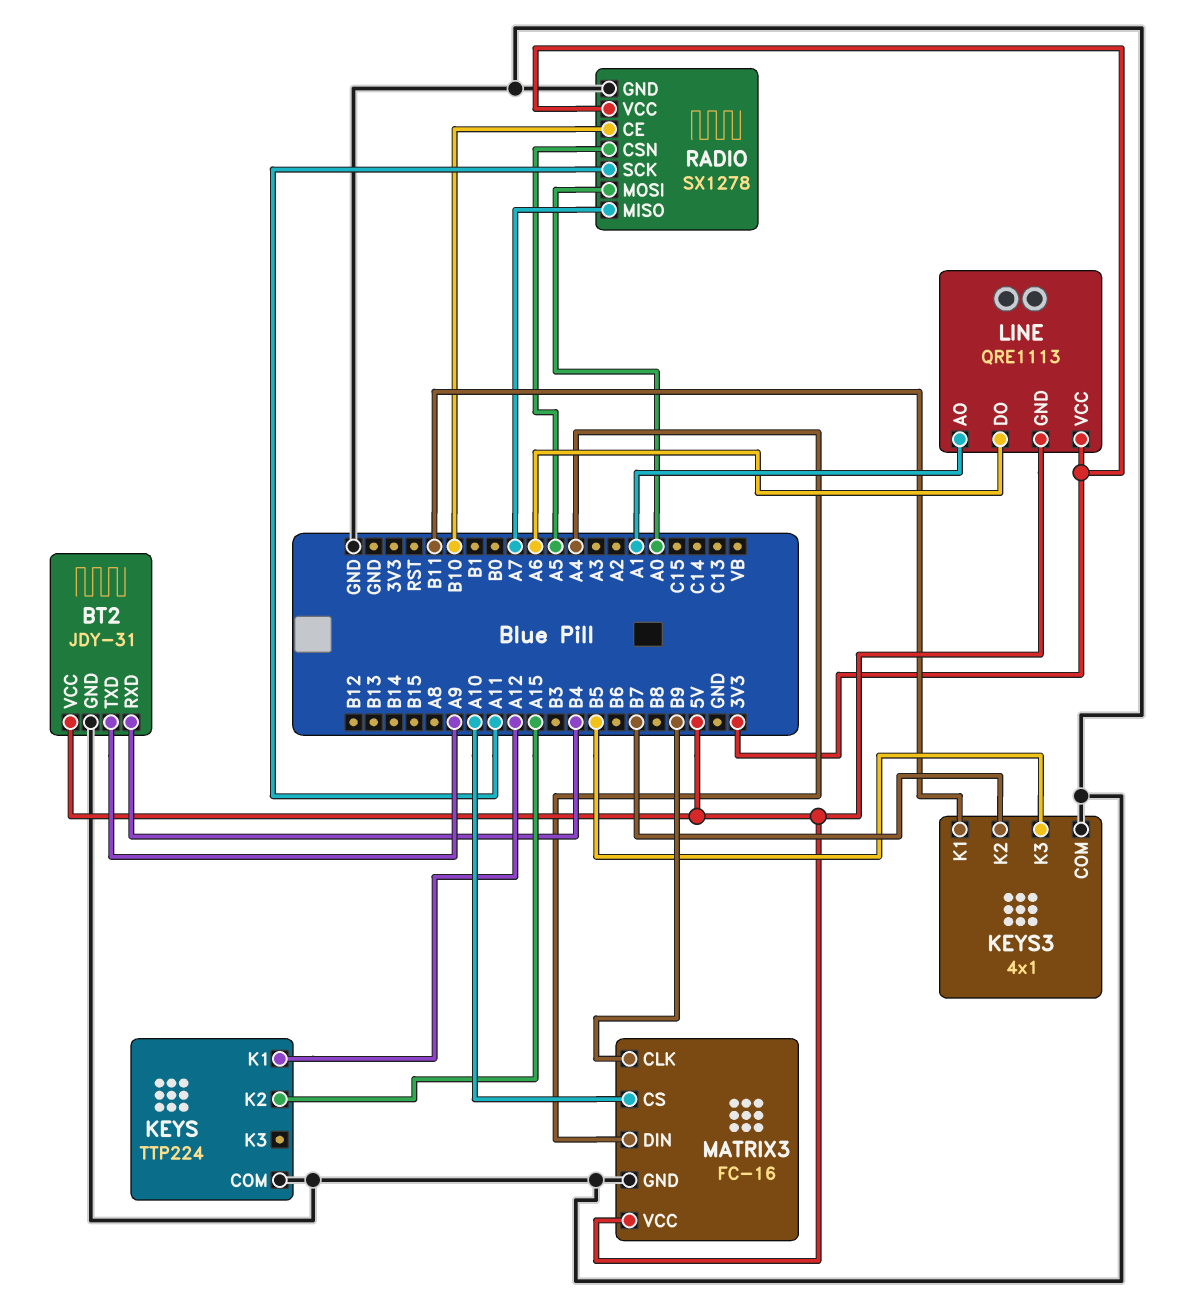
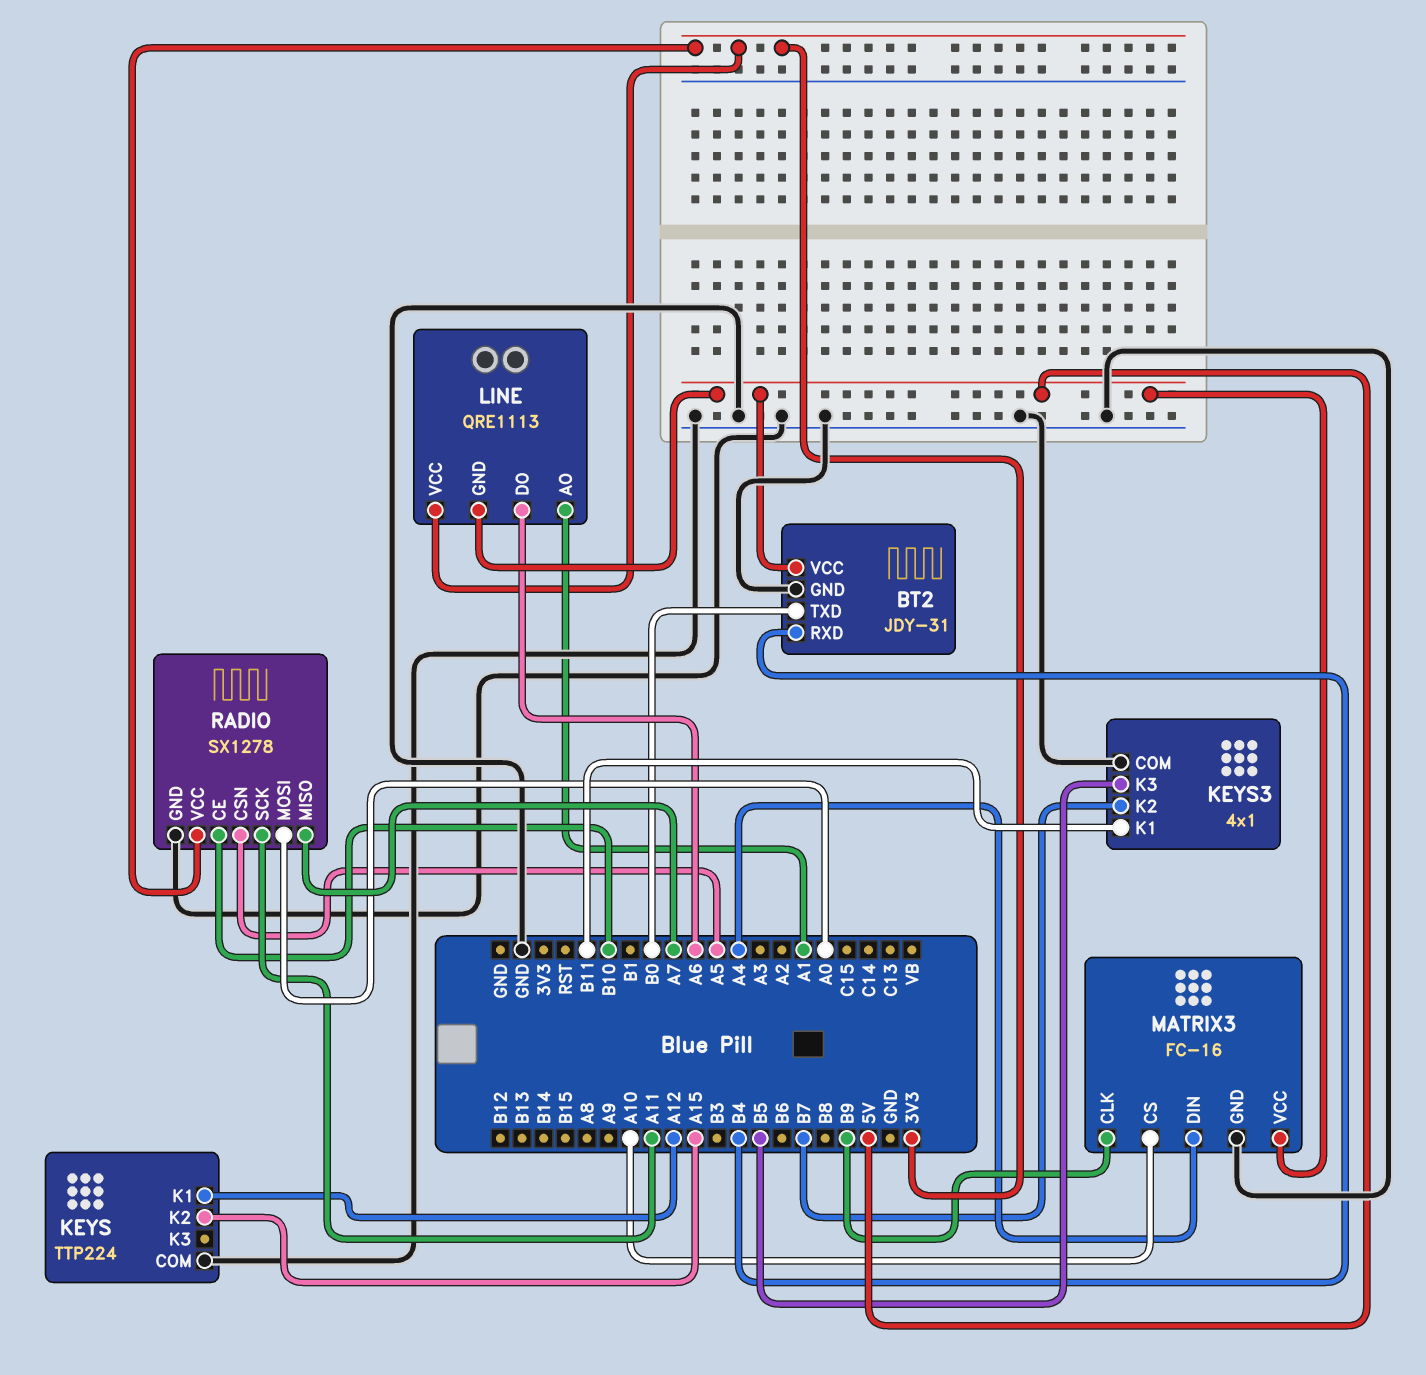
BT2 pin TXD: A9 -> B0

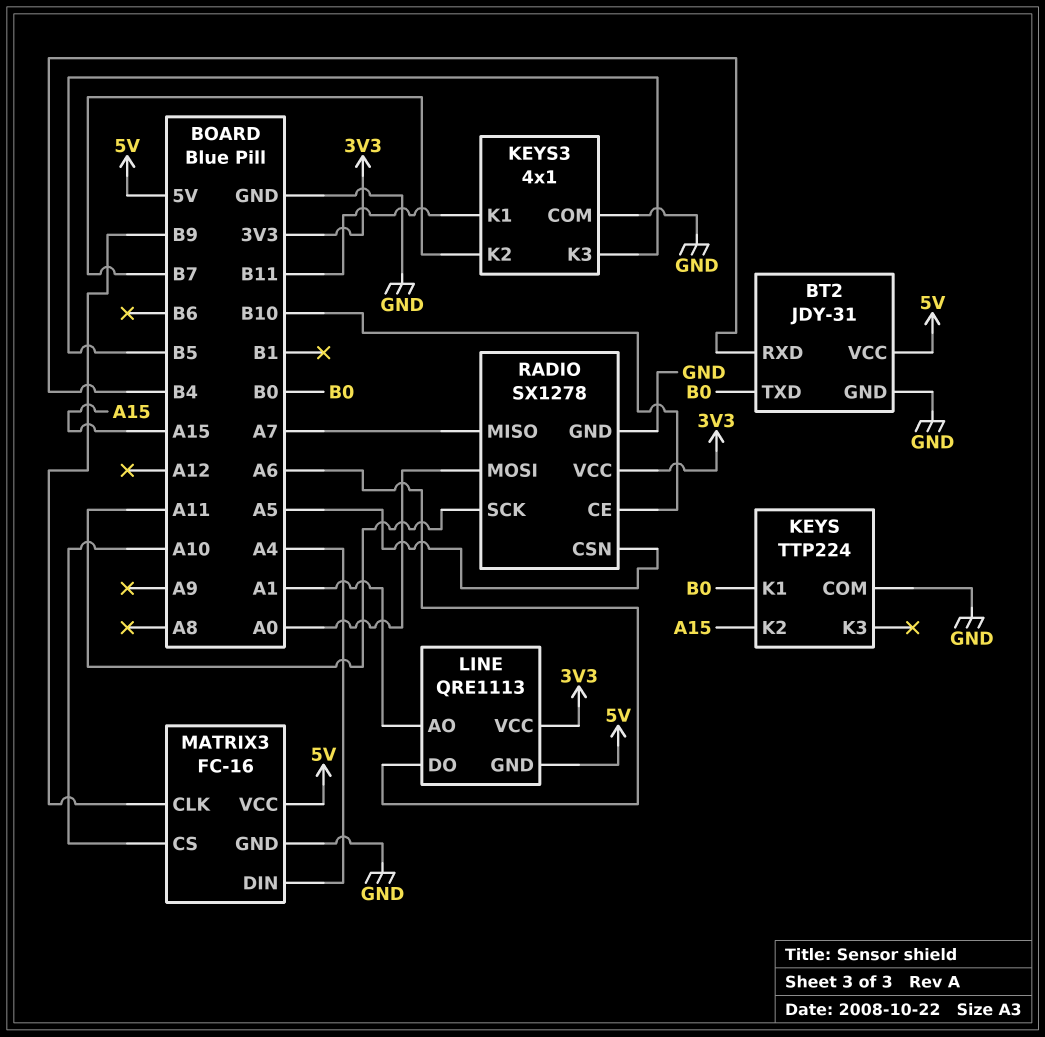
KEYS pin K1: A12 -> B0

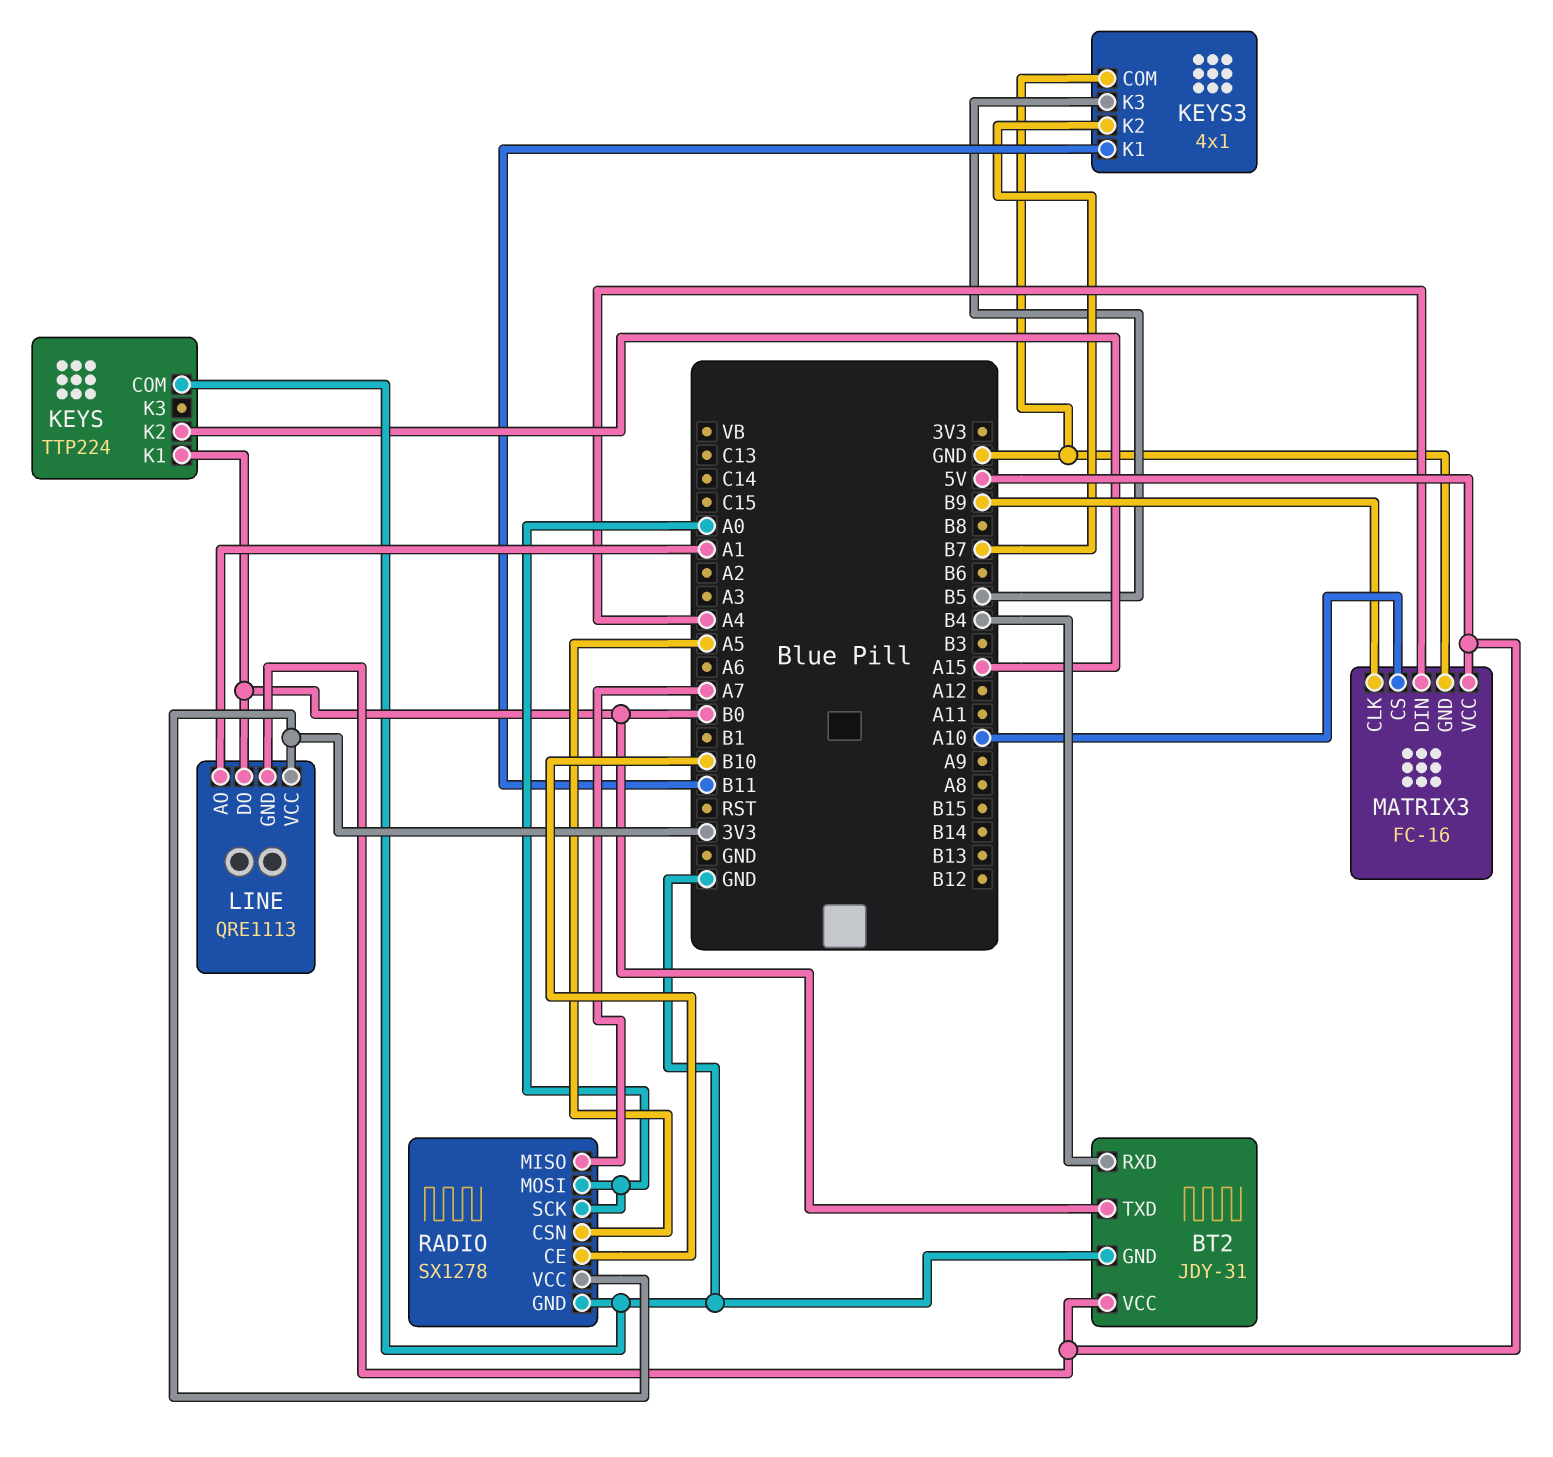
LINE pin DO: A6 -> B0
RADIO pin SCK: A11 -> A0

